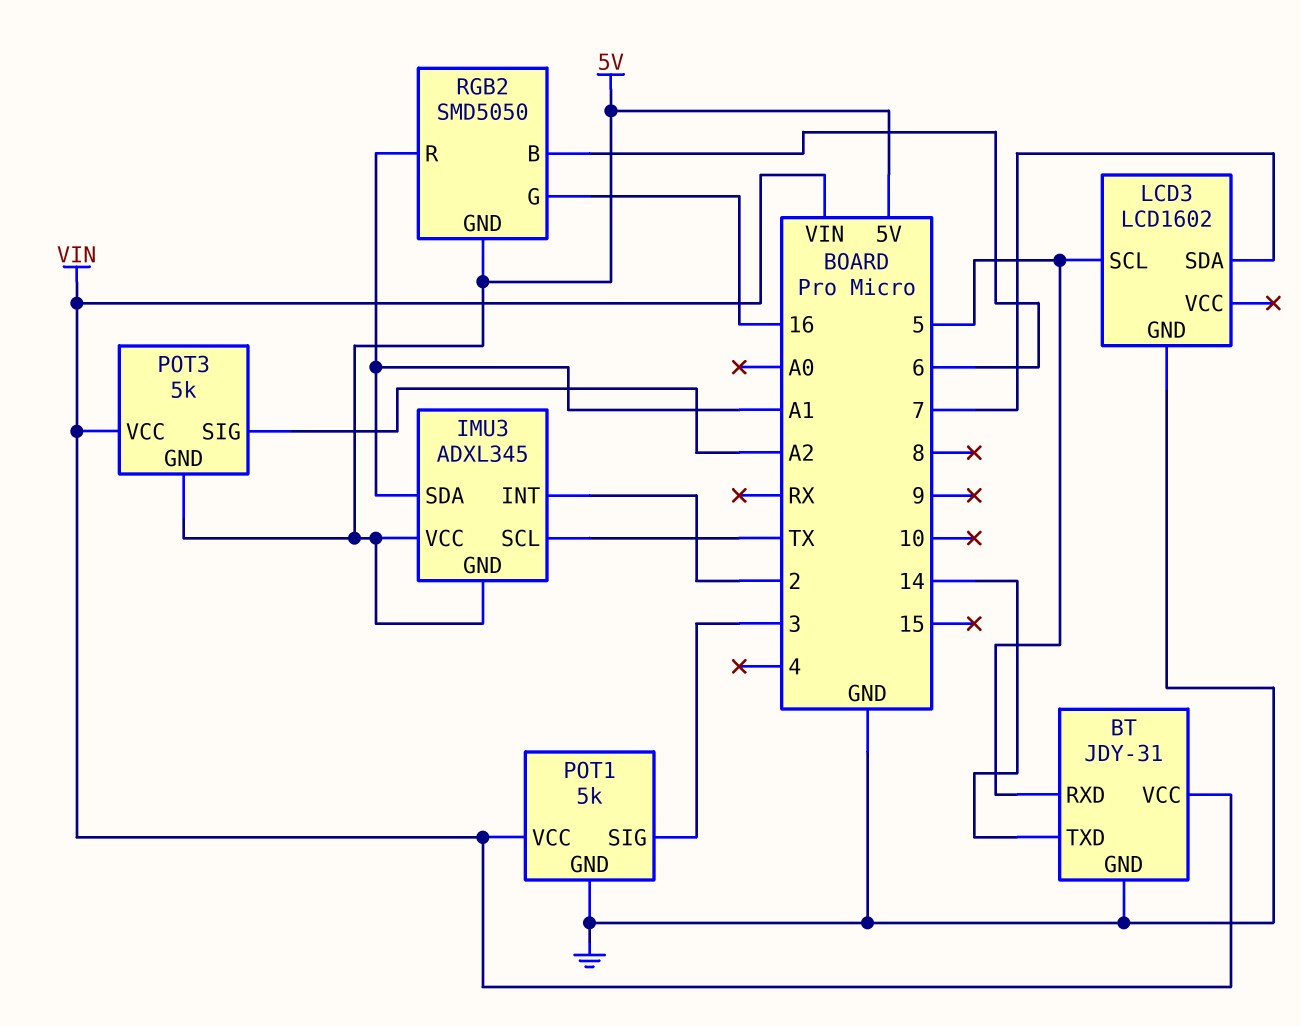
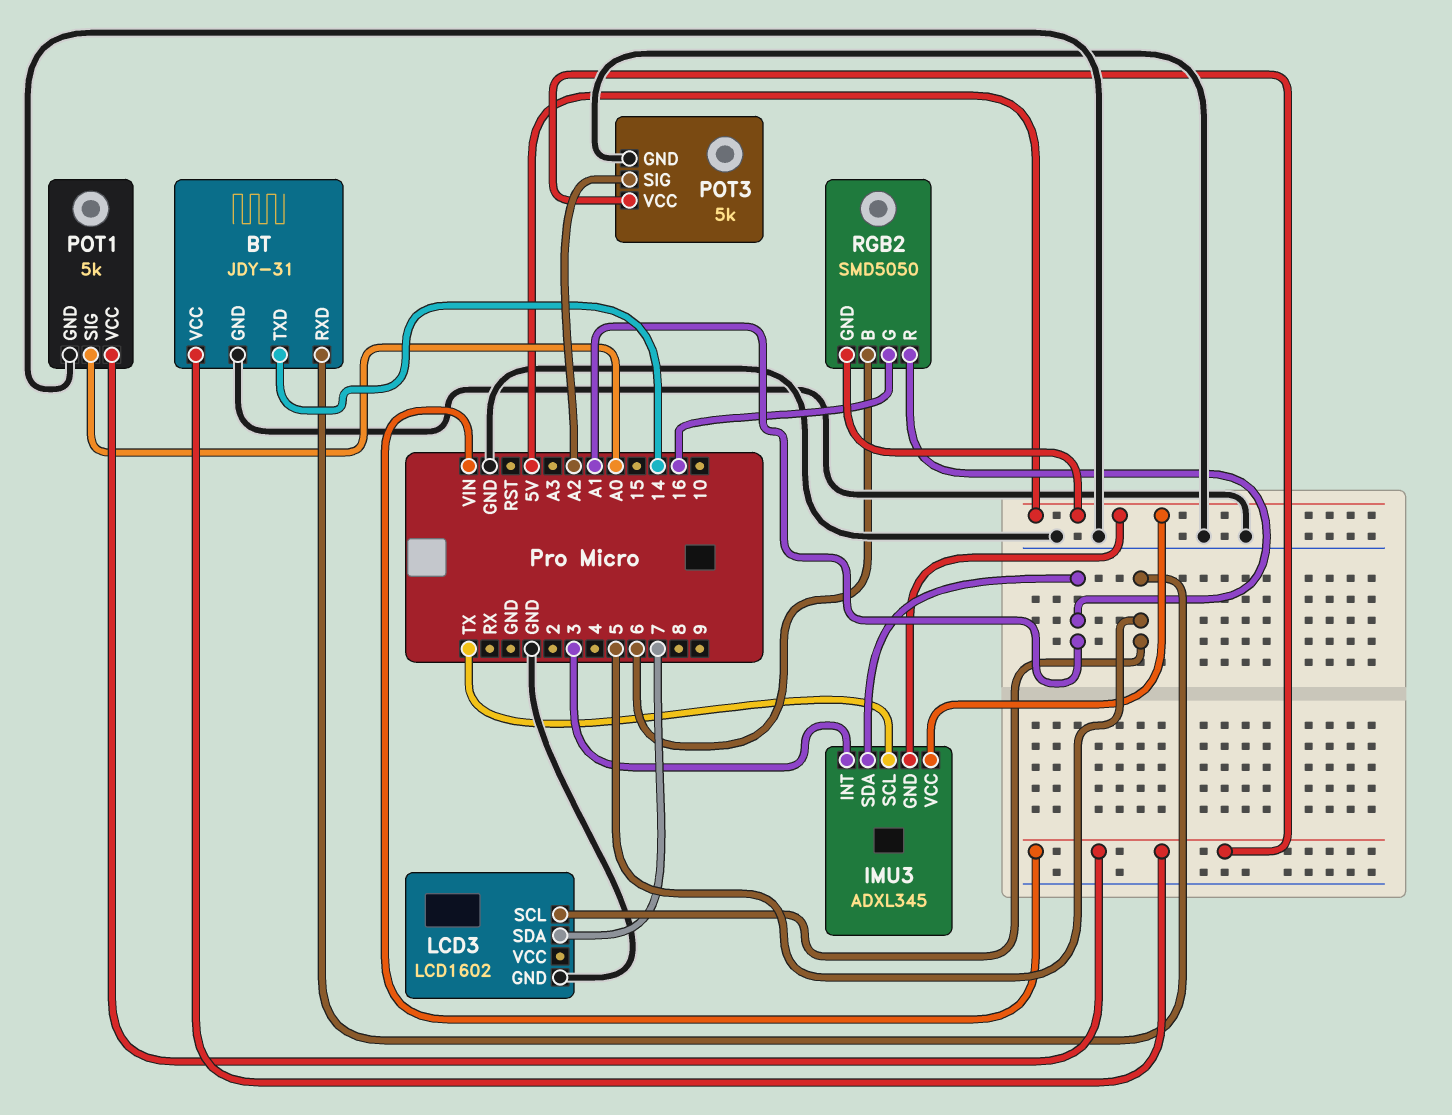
IMU3 pin INT: 2 -> 3
POT1 pin SIG: 3 -> A0
POT3 pin GND: 5V -> GND

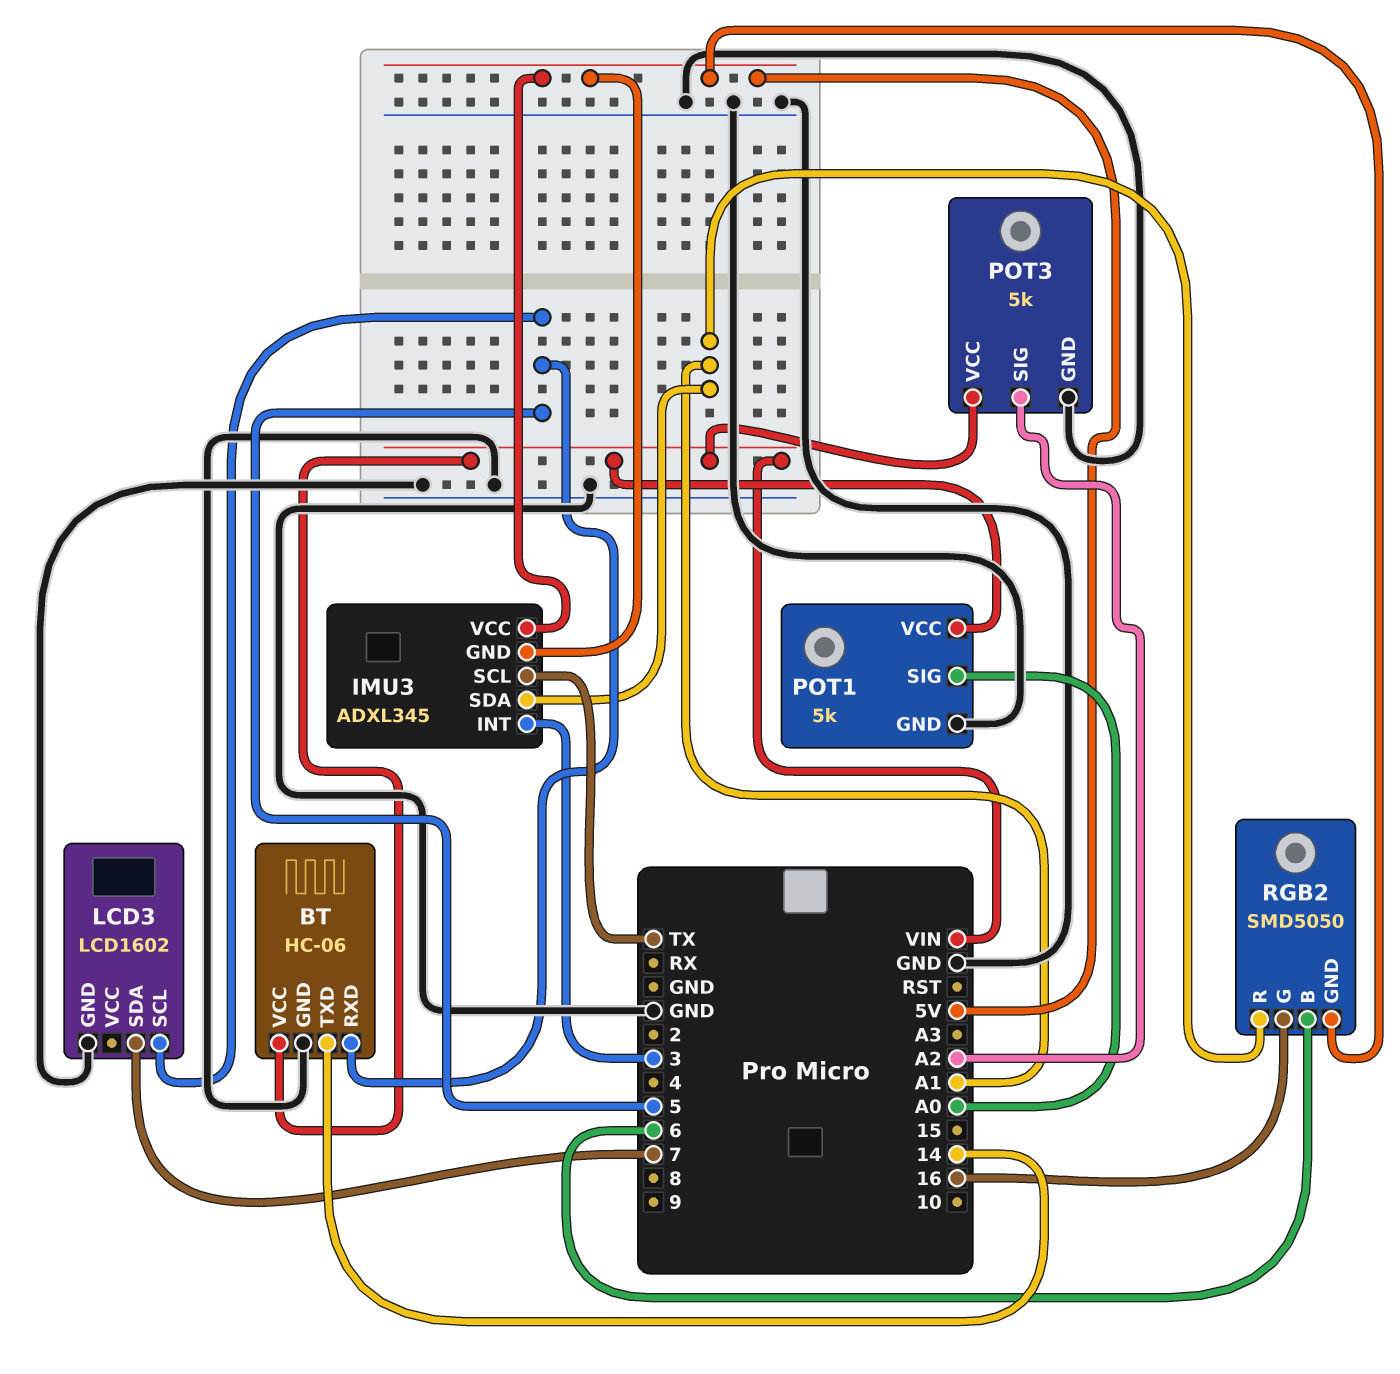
BT: JDY-31 -> HC-06

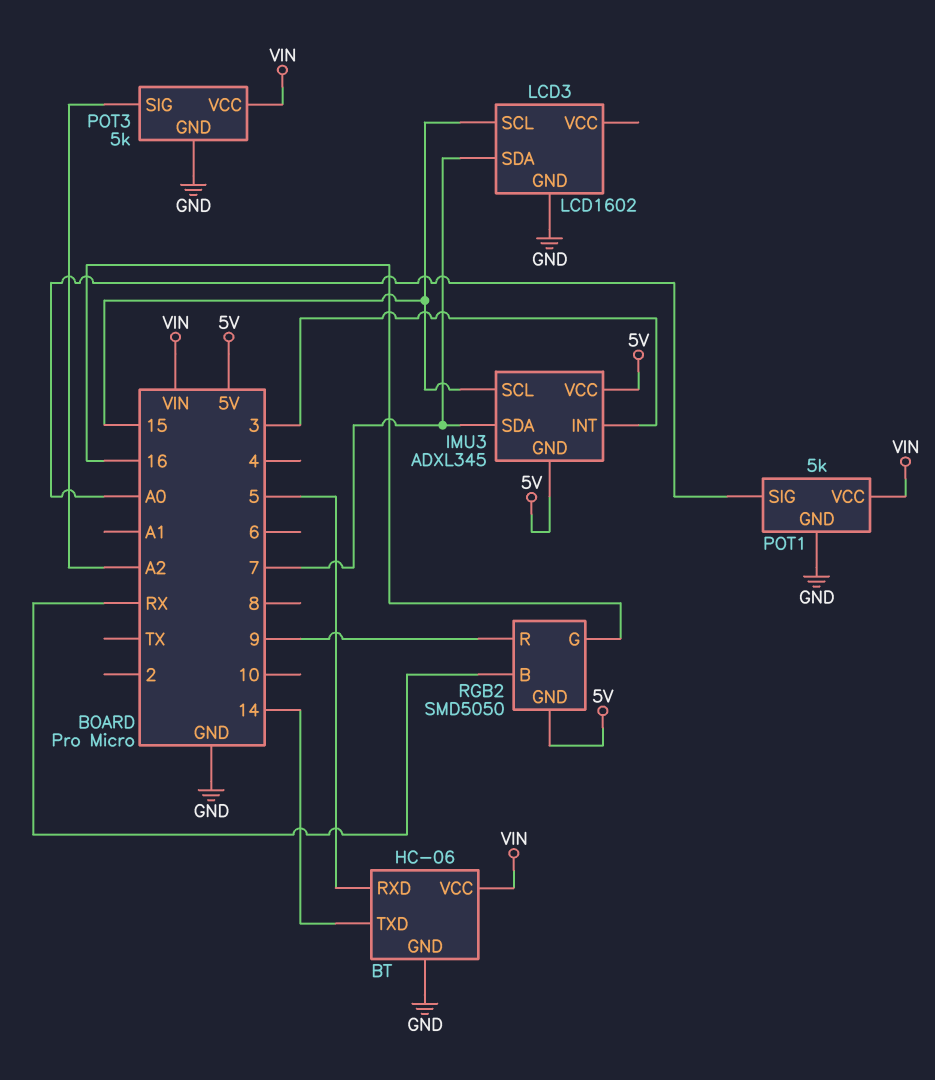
IMU3 pin SCL: TX -> 15
IMU3 pin SDA: A1 -> 7
LCD3 pin SCL: 5 -> 15
RGB2 pin B: 6 -> RX
RGB2 pin R: A1 -> 9

